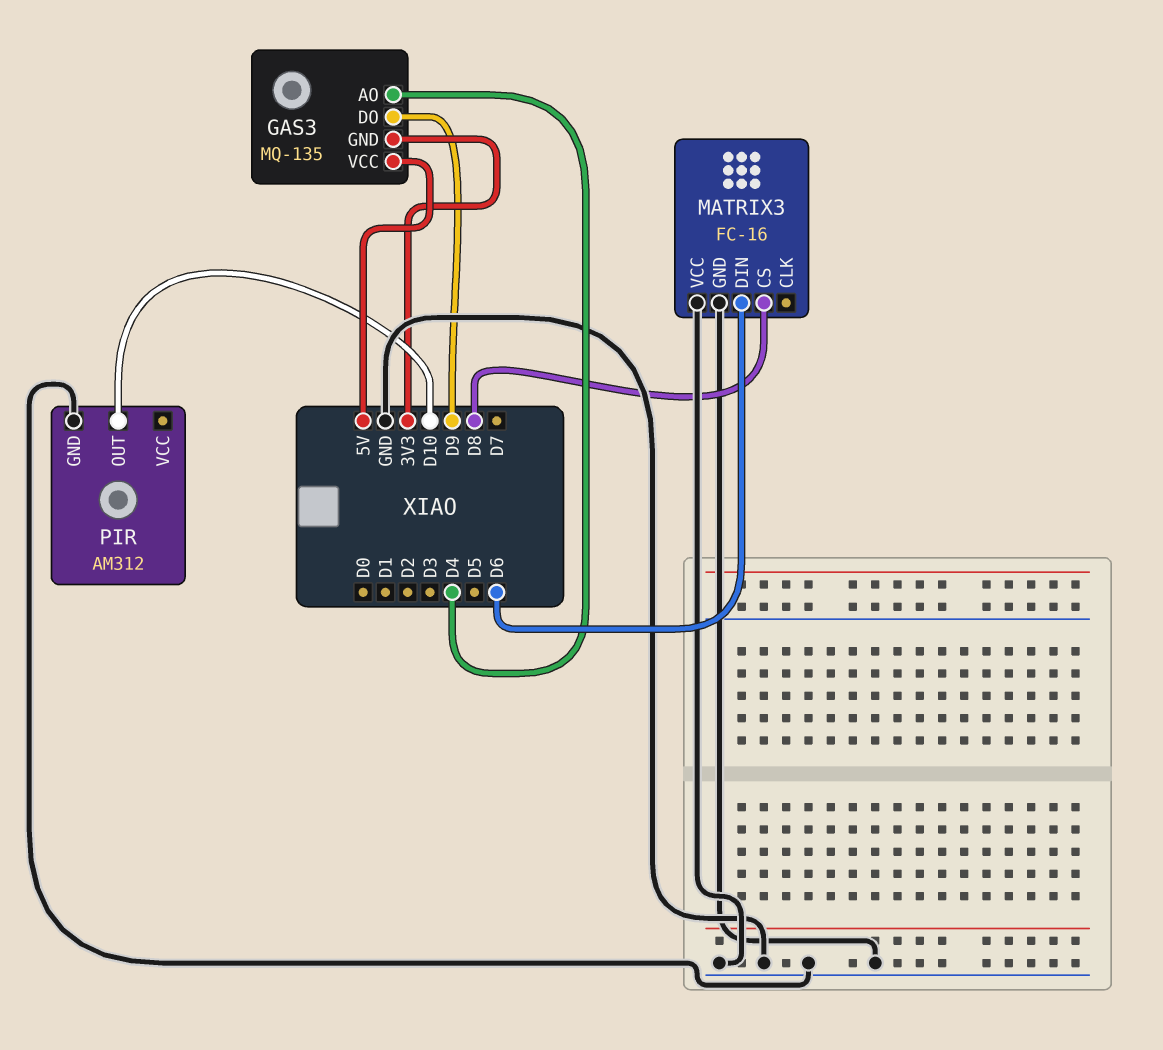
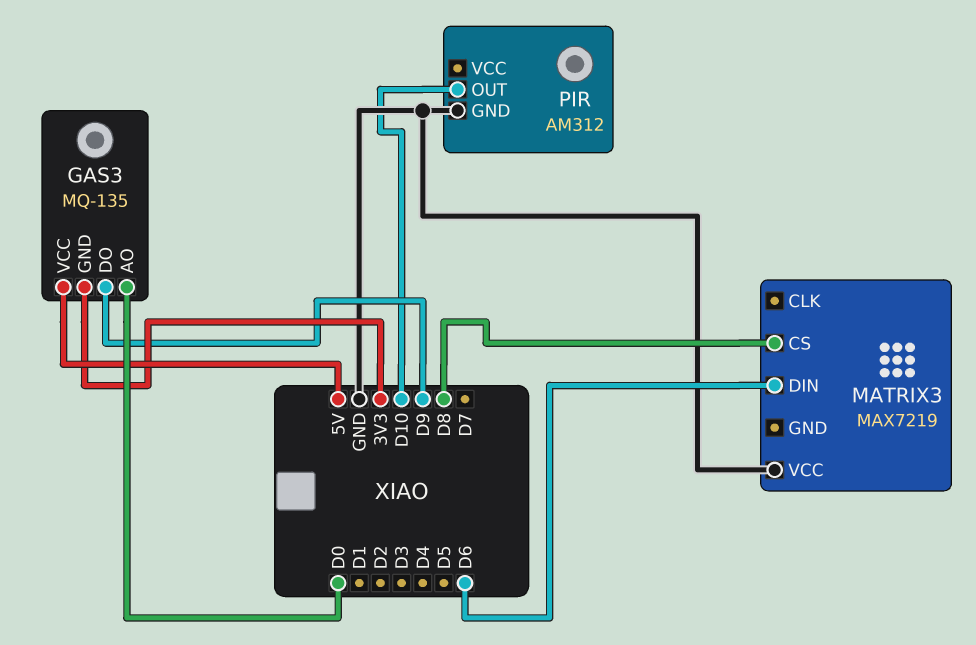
GAS3 pin AO: D4 -> D0
MATRIX3: FC-16 -> MAX7219
MATRIX3 pin GND: GND -> none

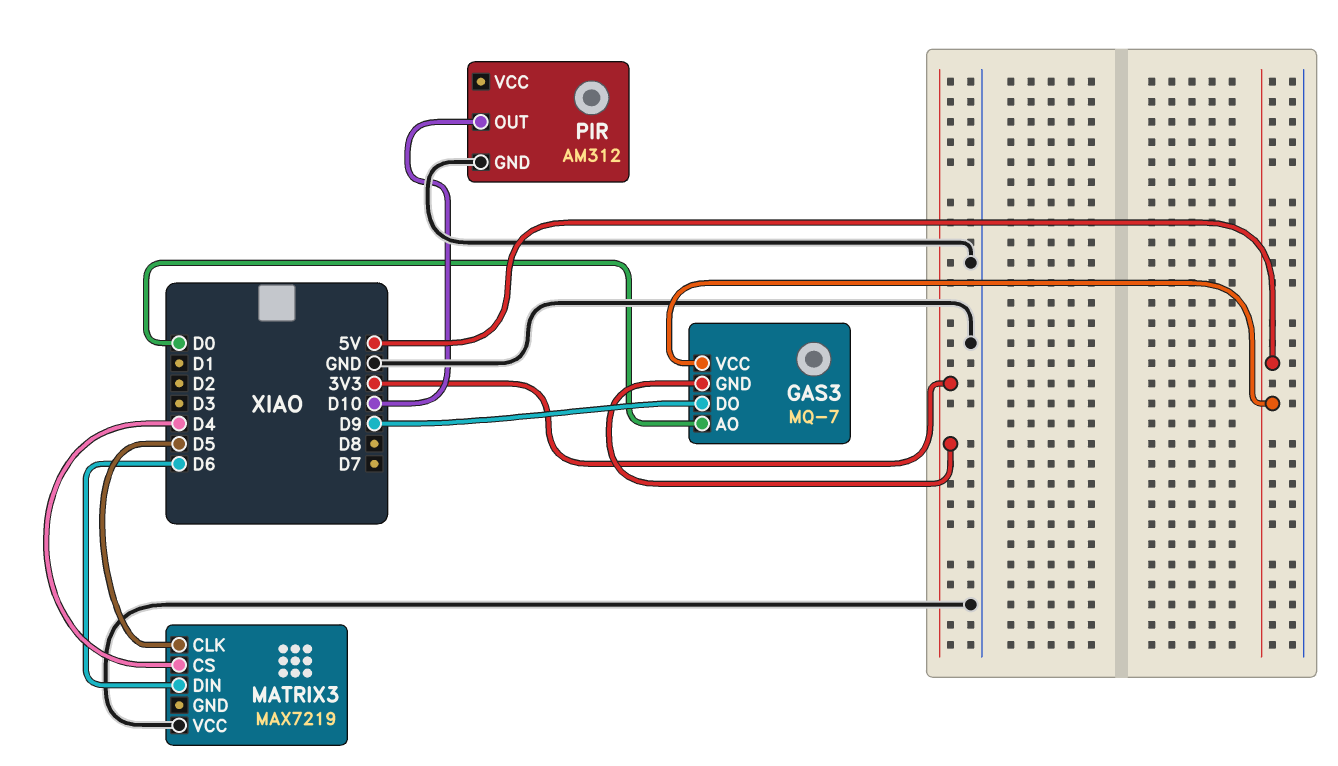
GAS3: MQ-135 -> MQ-7
MATRIX3 pin CLK: none -> D5
MATRIX3 pin CS: D8 -> D4

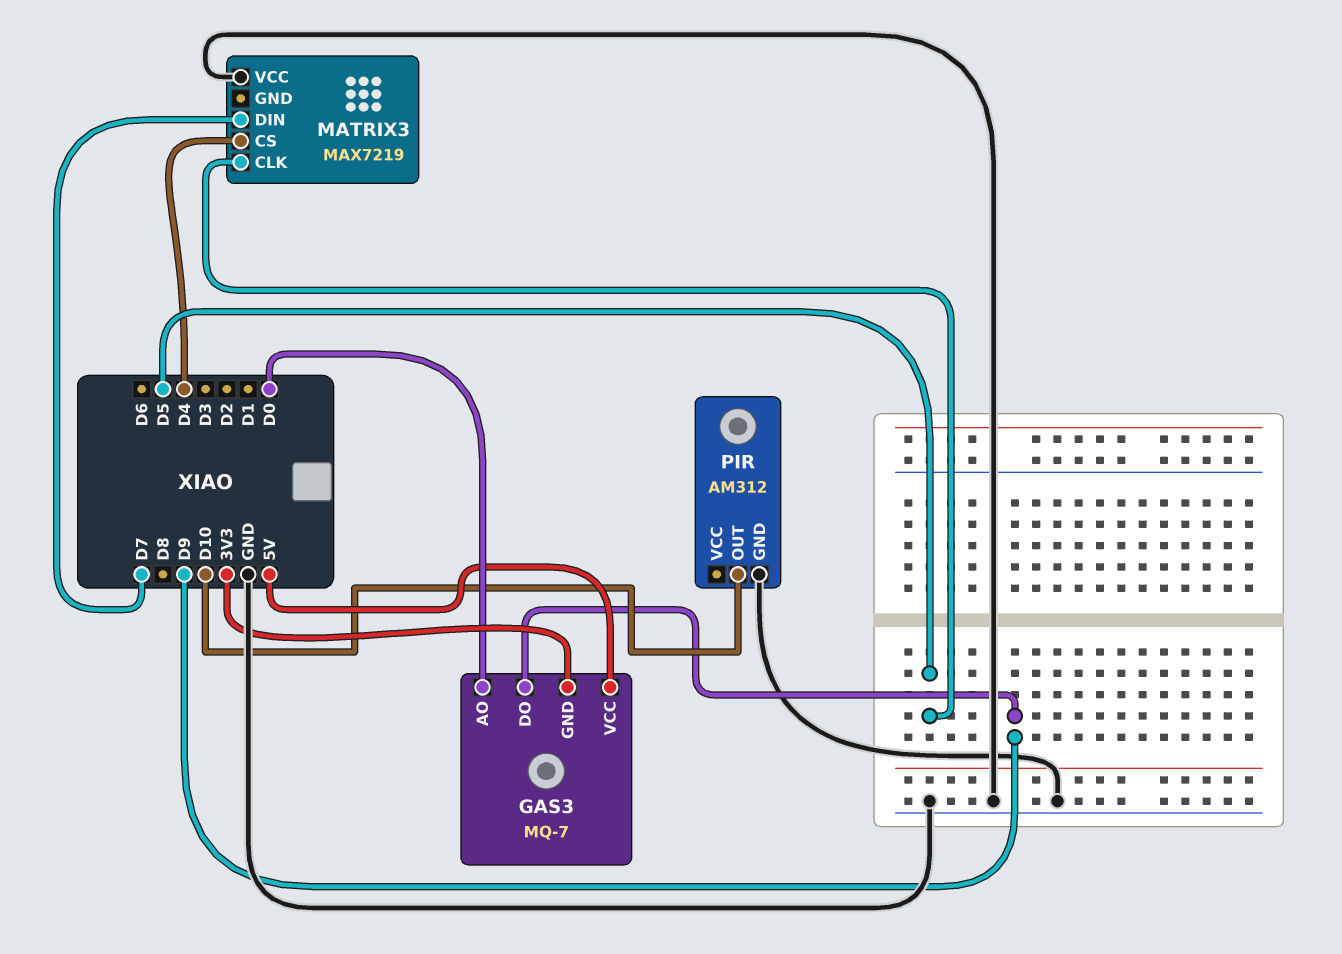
MATRIX3 pin DIN: D6 -> D7

